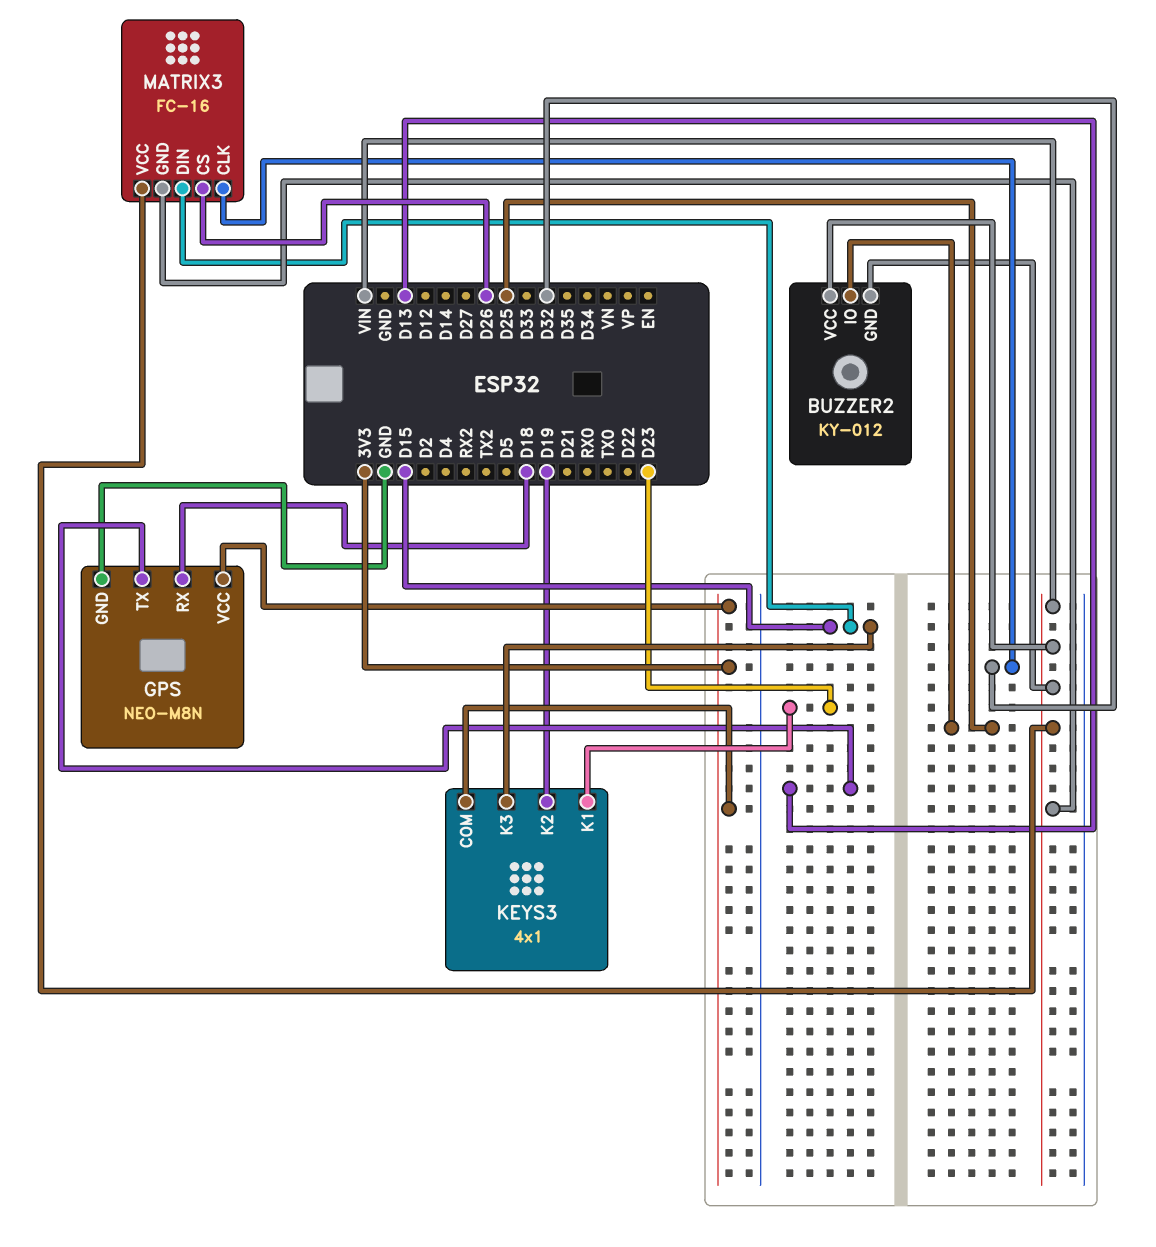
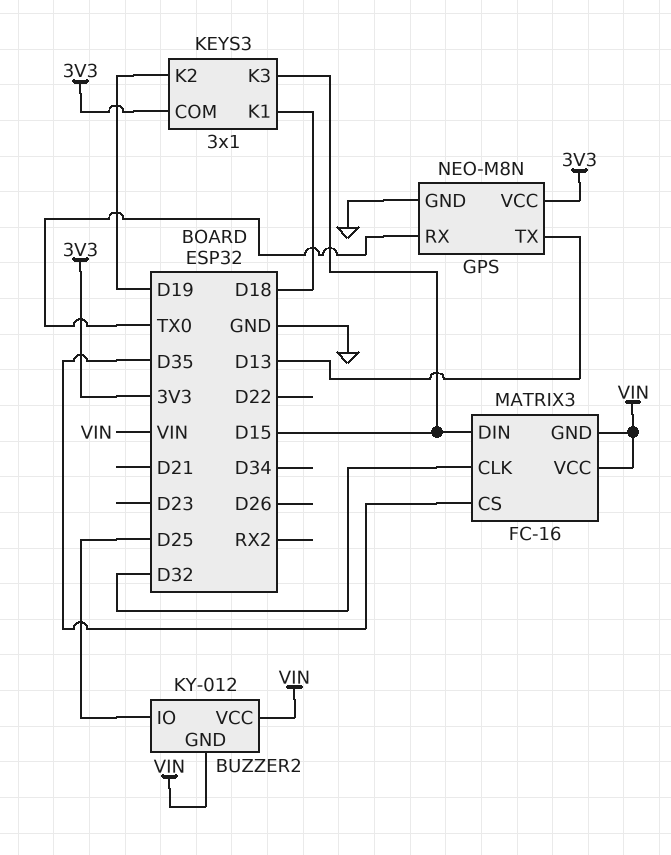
GPS pin RX: D18 -> TX0
KEYS3: 4x1 -> 3x1
KEYS3 pin K1: D23 -> D18
MATRIX3 pin CS: D26 -> D35

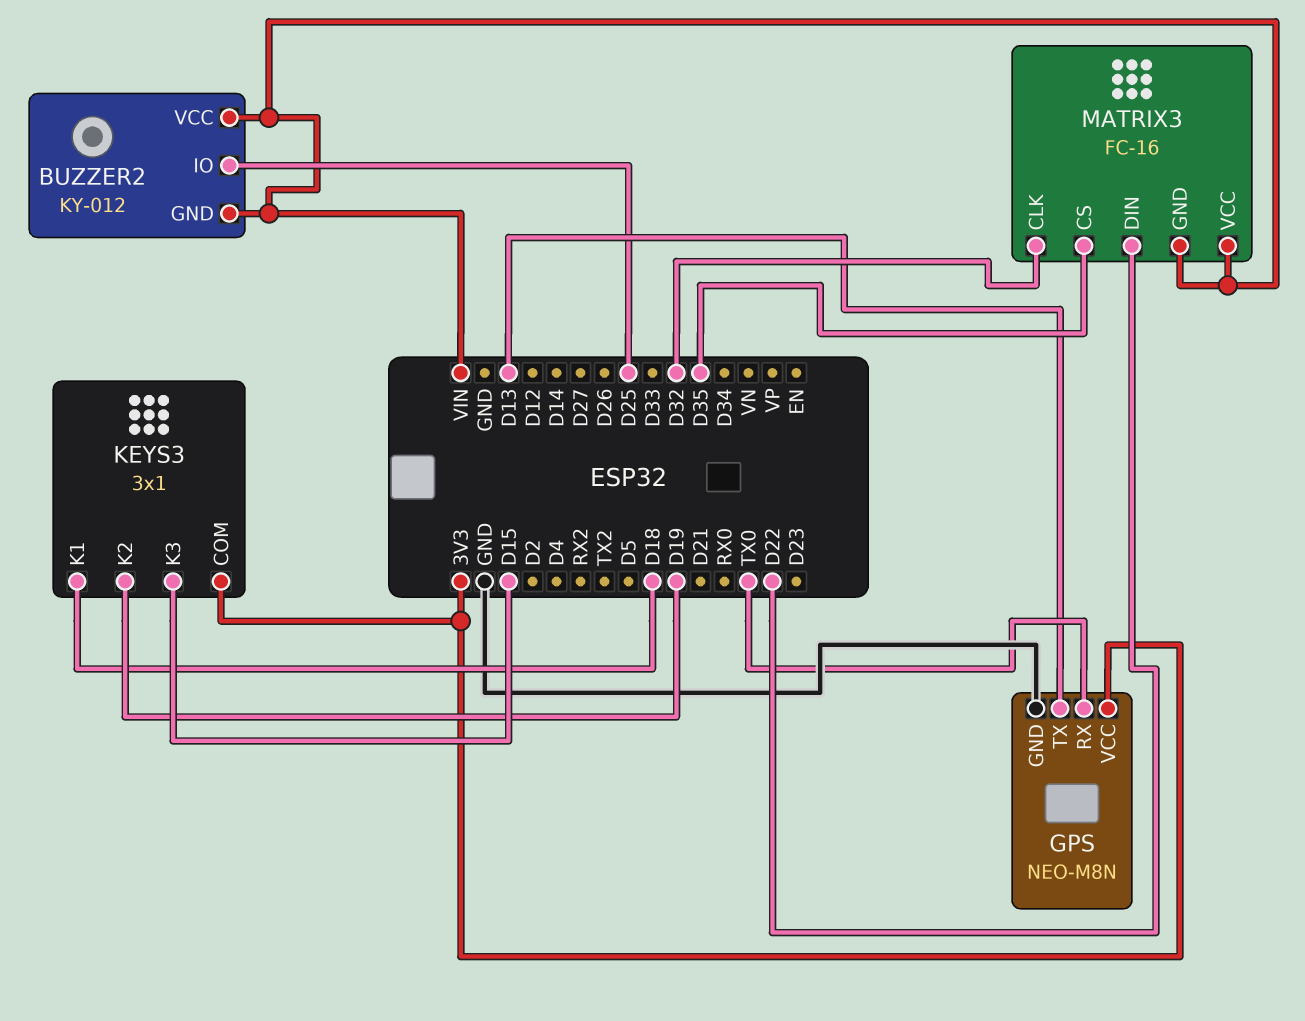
MATRIX3 pin DIN: D15 -> D22

